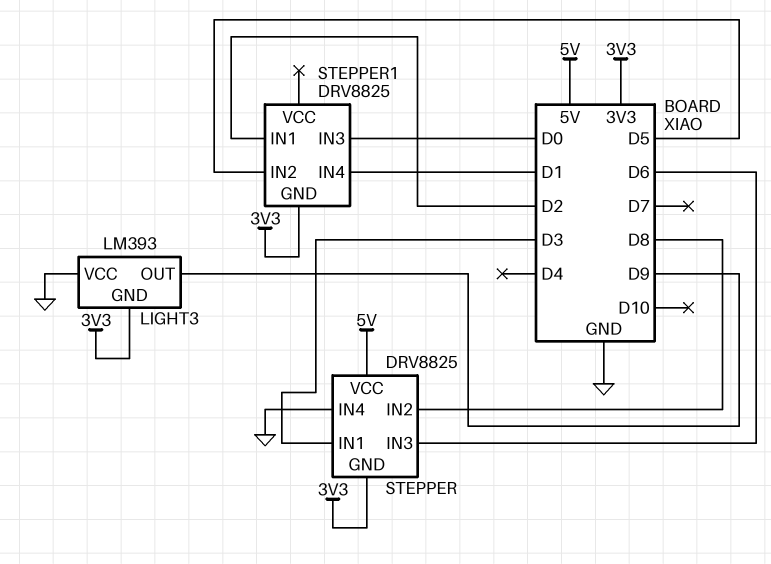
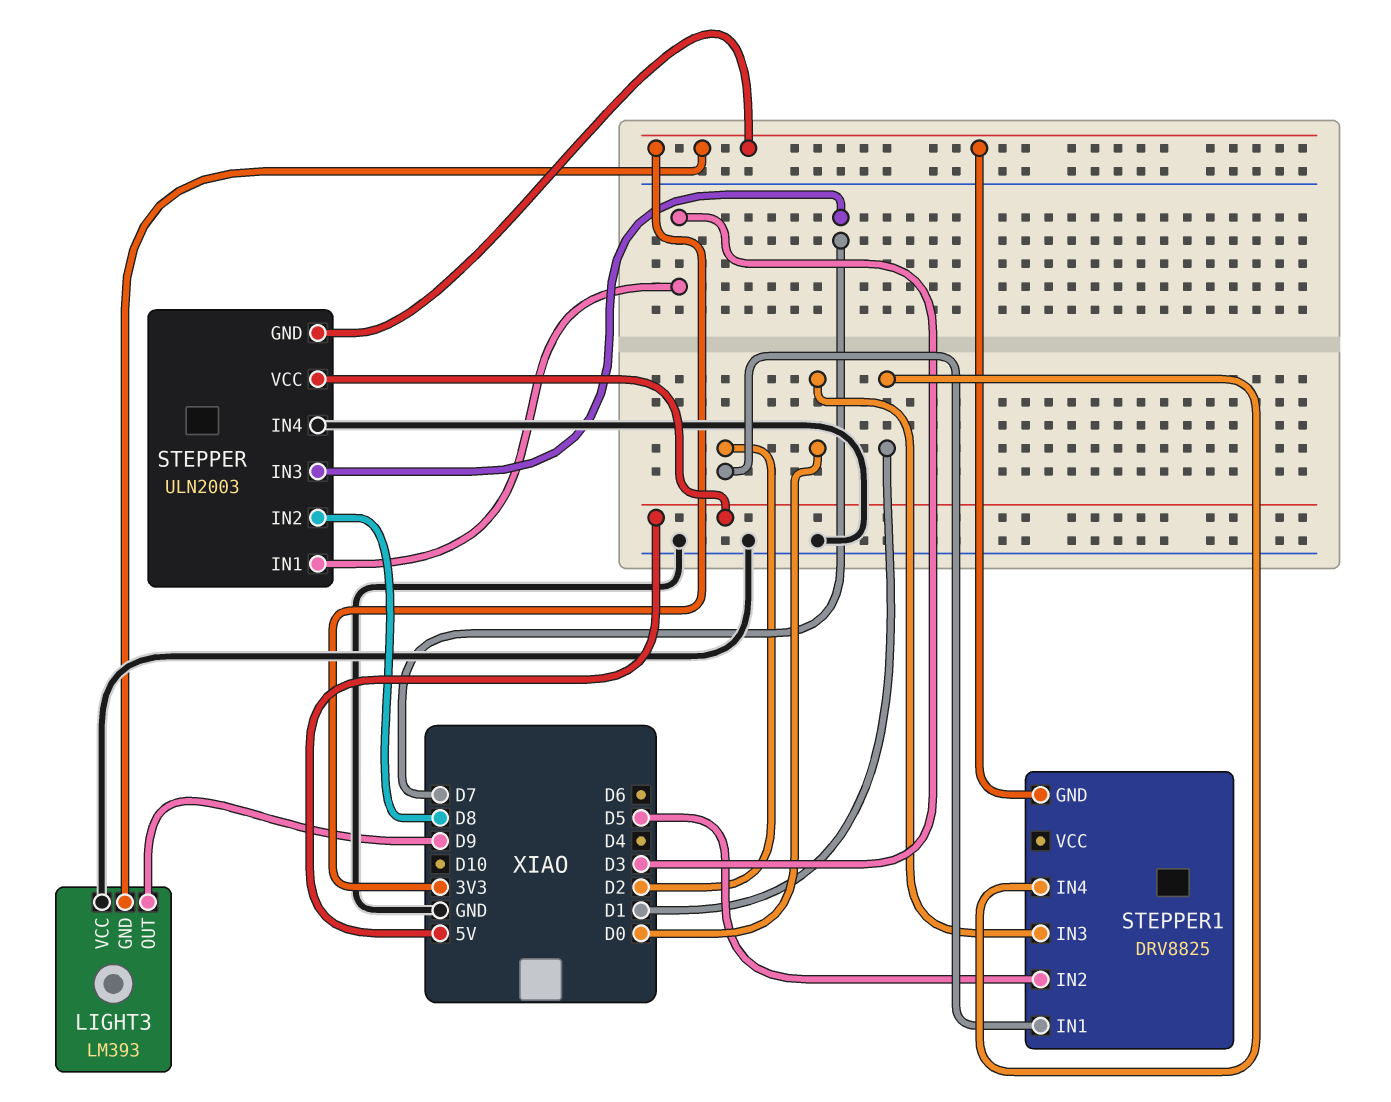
STEPPER: DRV8825 -> ULN2003
STEPPER pin IN3: D6 -> D7

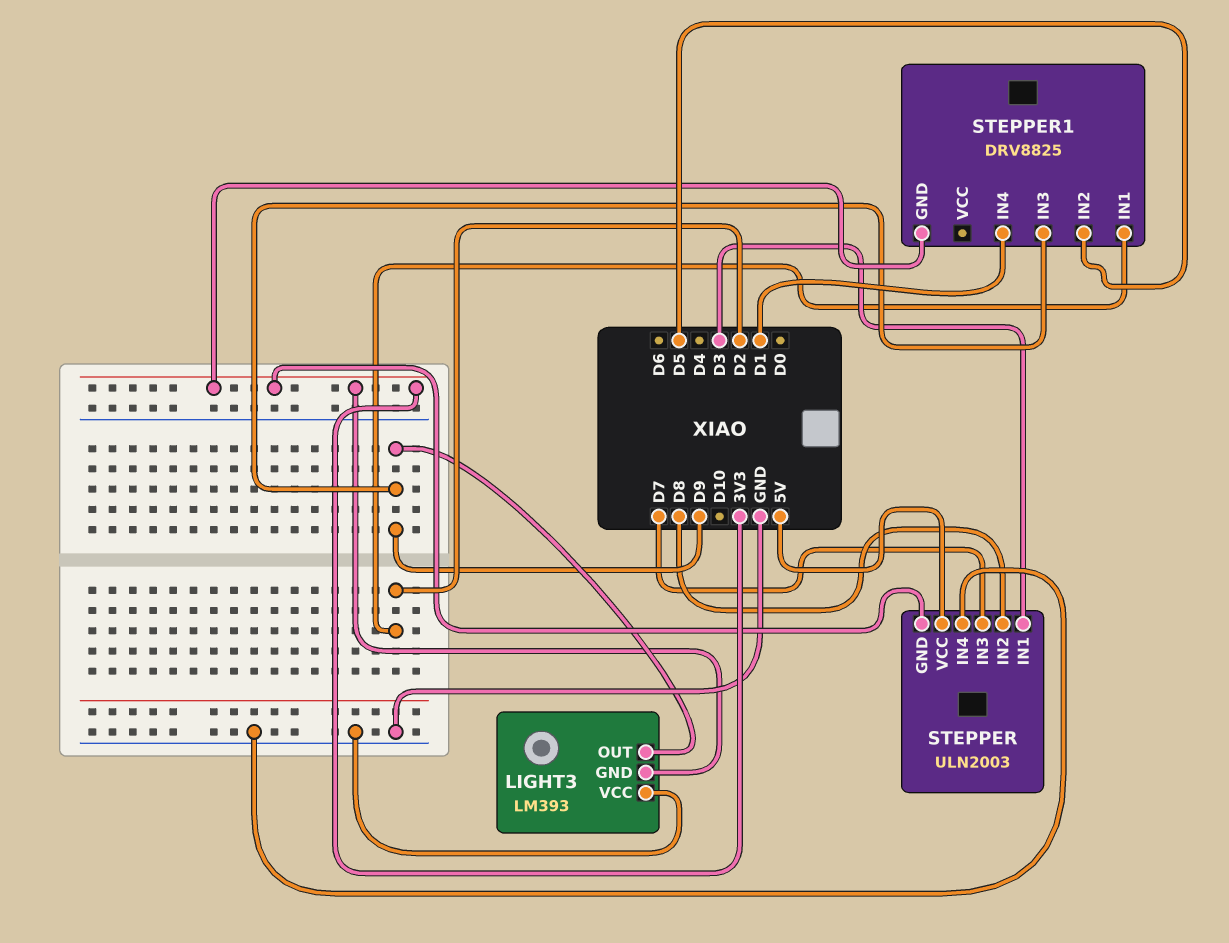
STEPPER1 pin IN3: D0 -> D9

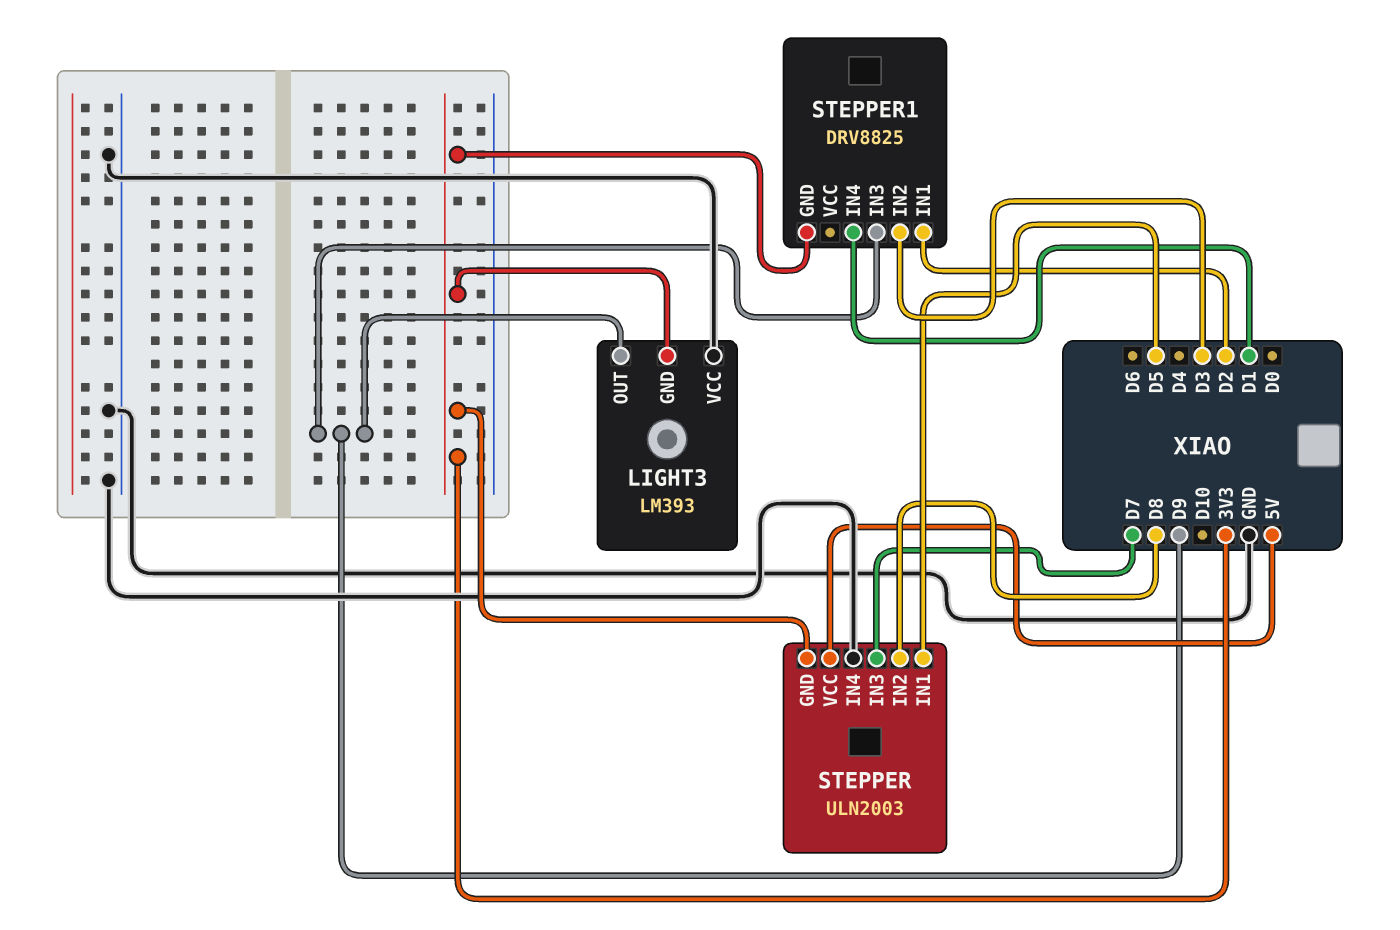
STEPPER pin IN1: D3 -> D5
STEPPER1 pin IN2: D5 -> D3

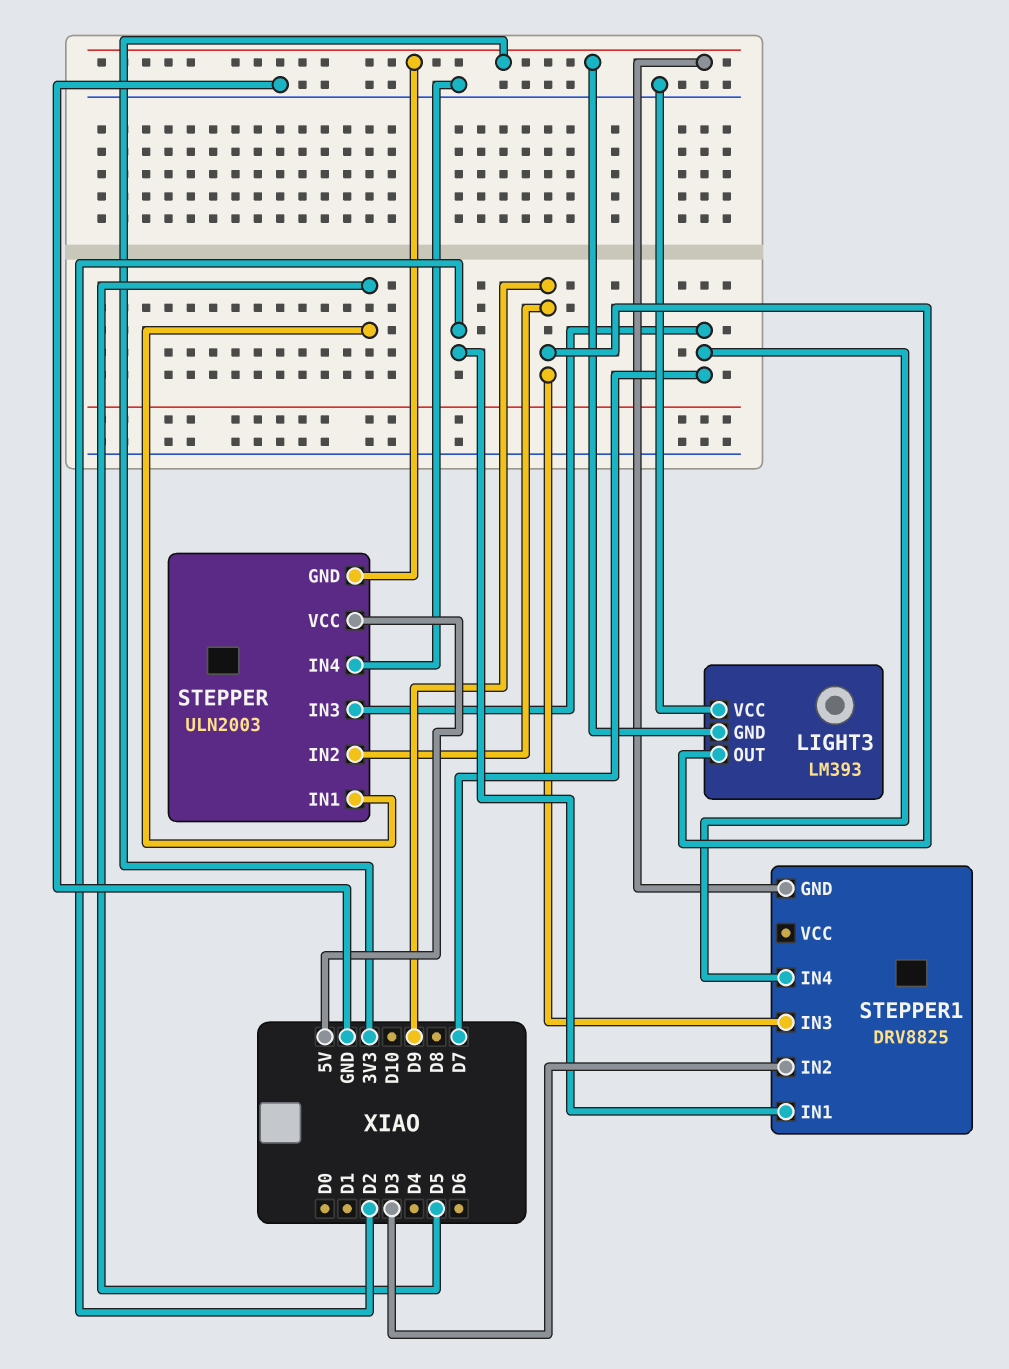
STEPPER pin IN2: D8 -> D9
STEPPER1 pin IN4: D1 -> D7

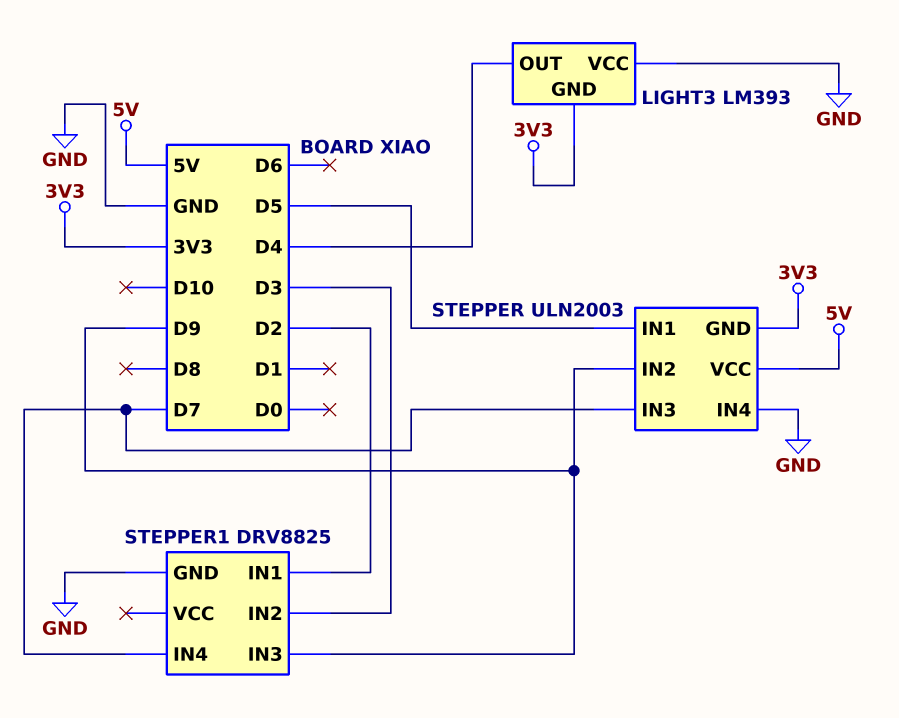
LIGHT3 pin OUT: D9 -> D4
STEPPER1 pin GND: 3V3 -> GND

